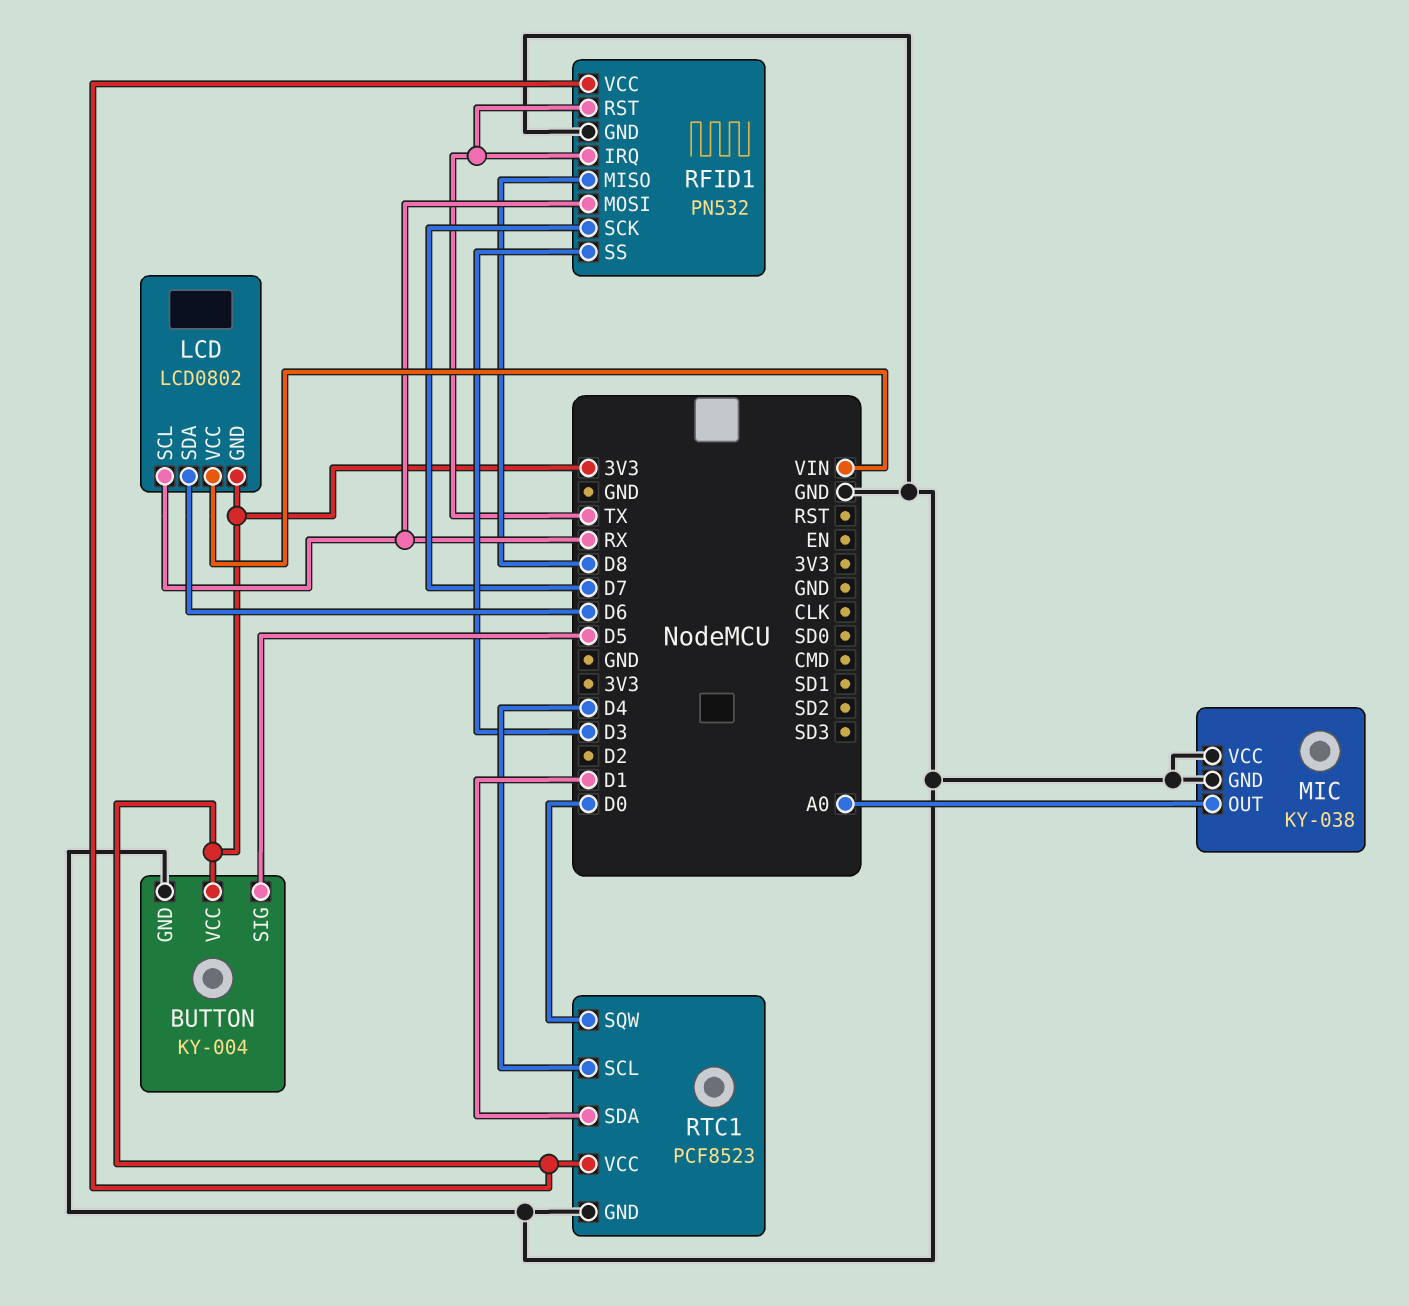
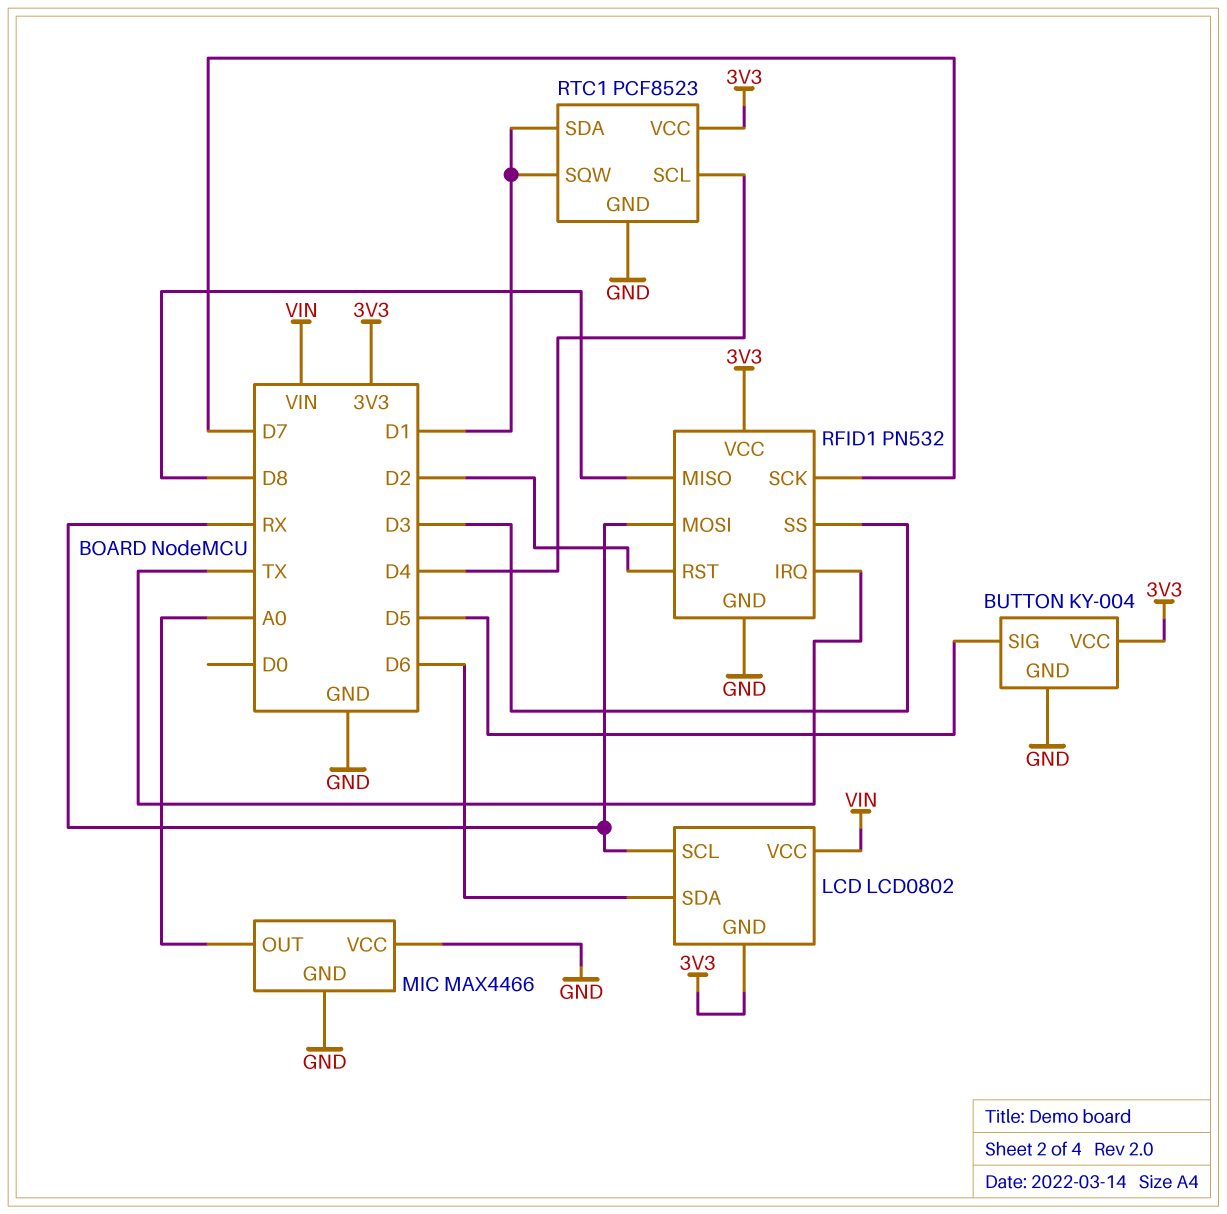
MIC: KY-038 -> MAX4466
RFID1 pin RST: TX -> D2
RTC1 pin SQW: D0 -> D1

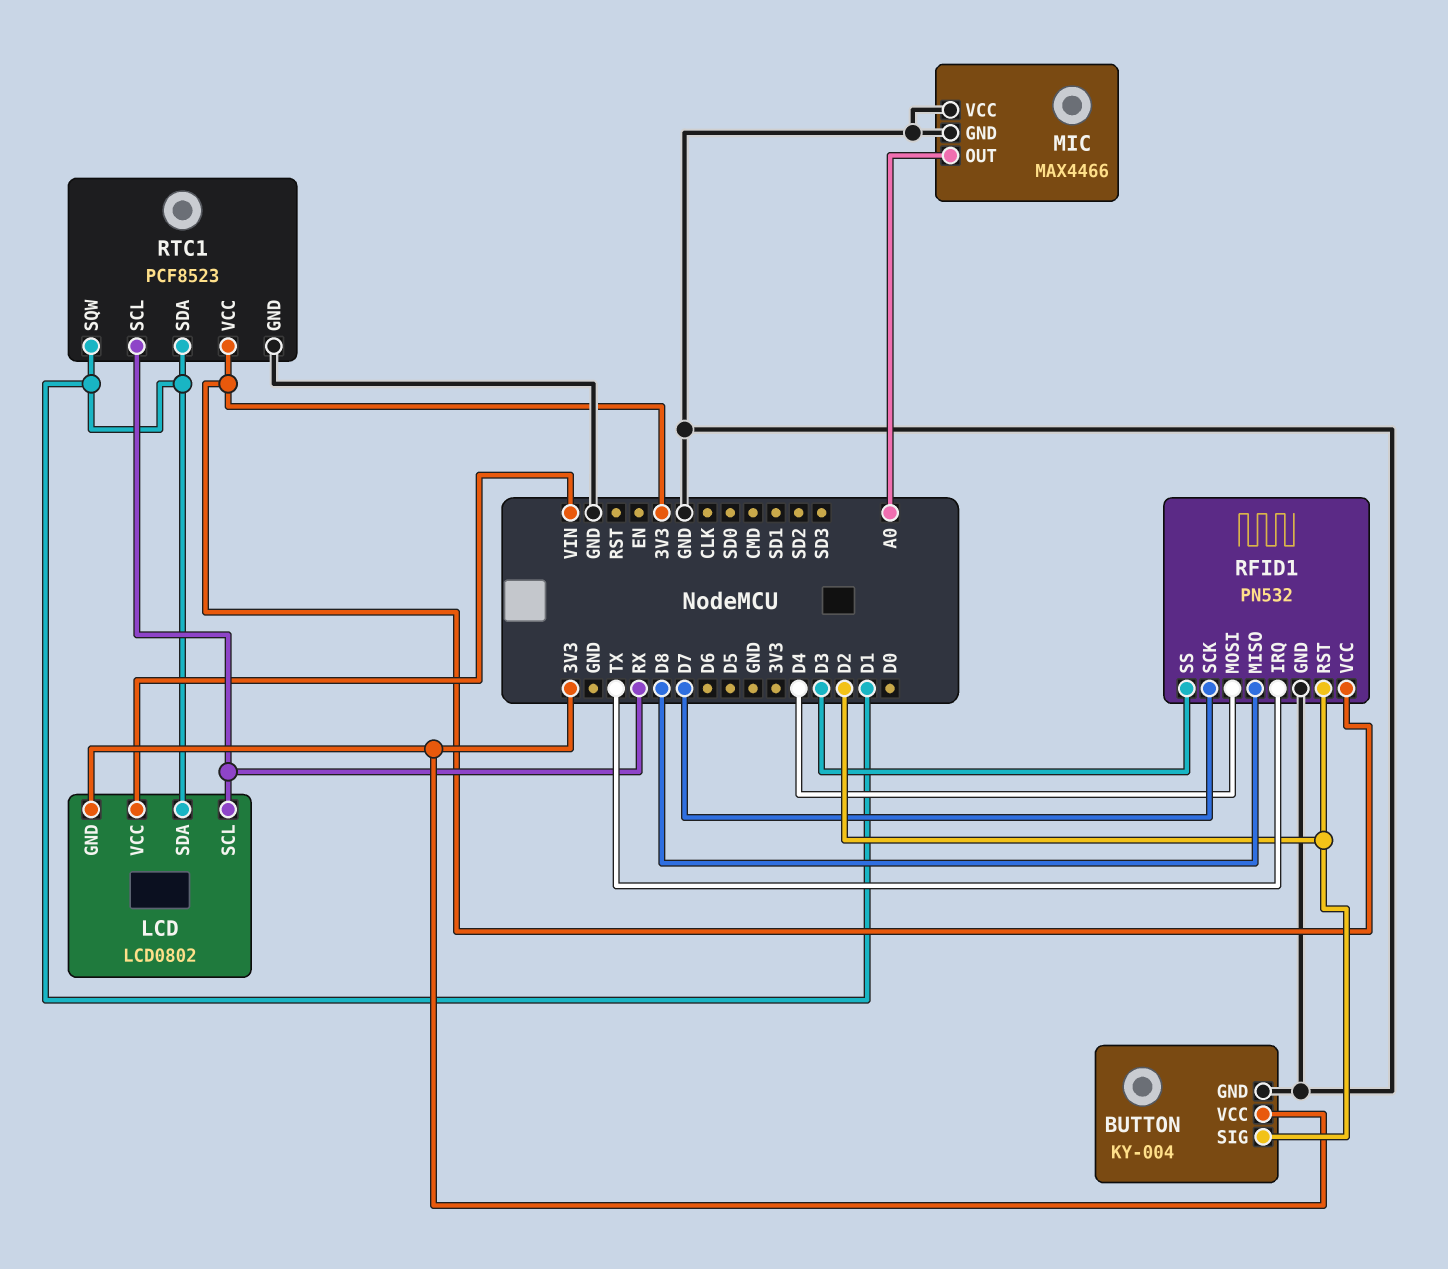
BUTTON pin SIG: D5 -> D2
LCD pin SDA: D6 -> D1
RFID1 pin MOSI: RX -> D4
RTC1 pin SCL: D4 -> RX

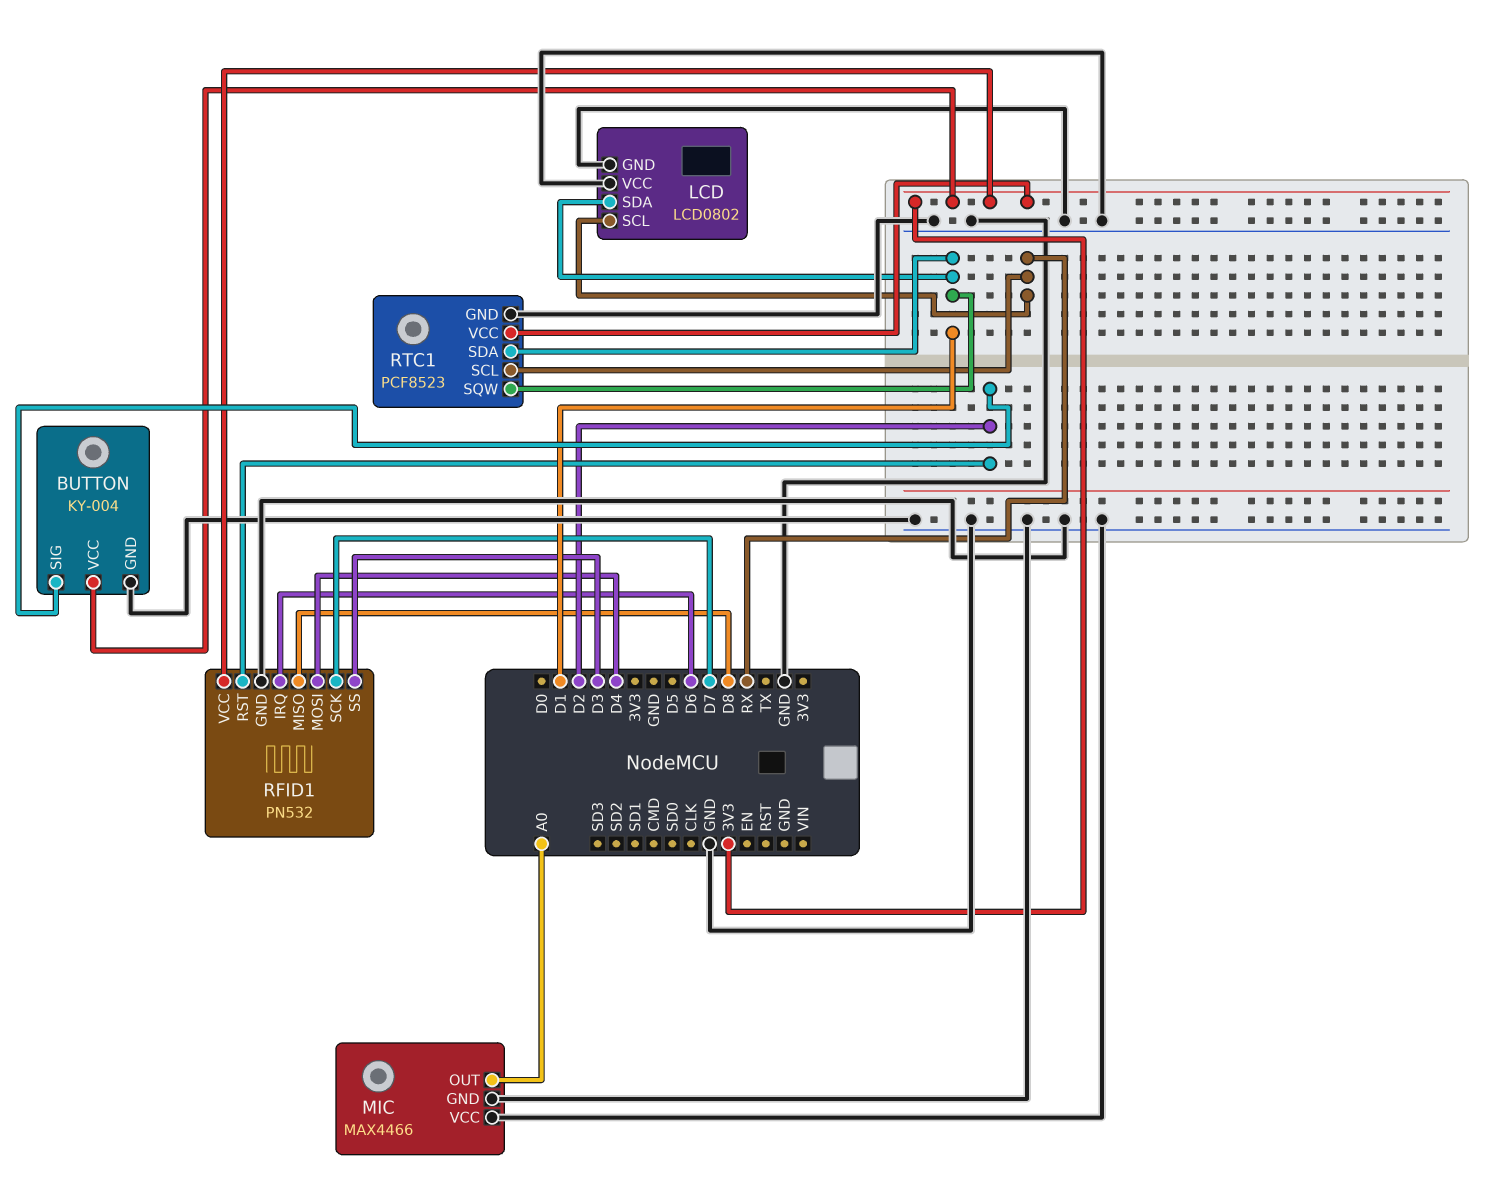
LCD pin GND: 3V3 -> GND
LCD pin VCC: VIN -> GND
RFID1 pin IRQ: TX -> D6

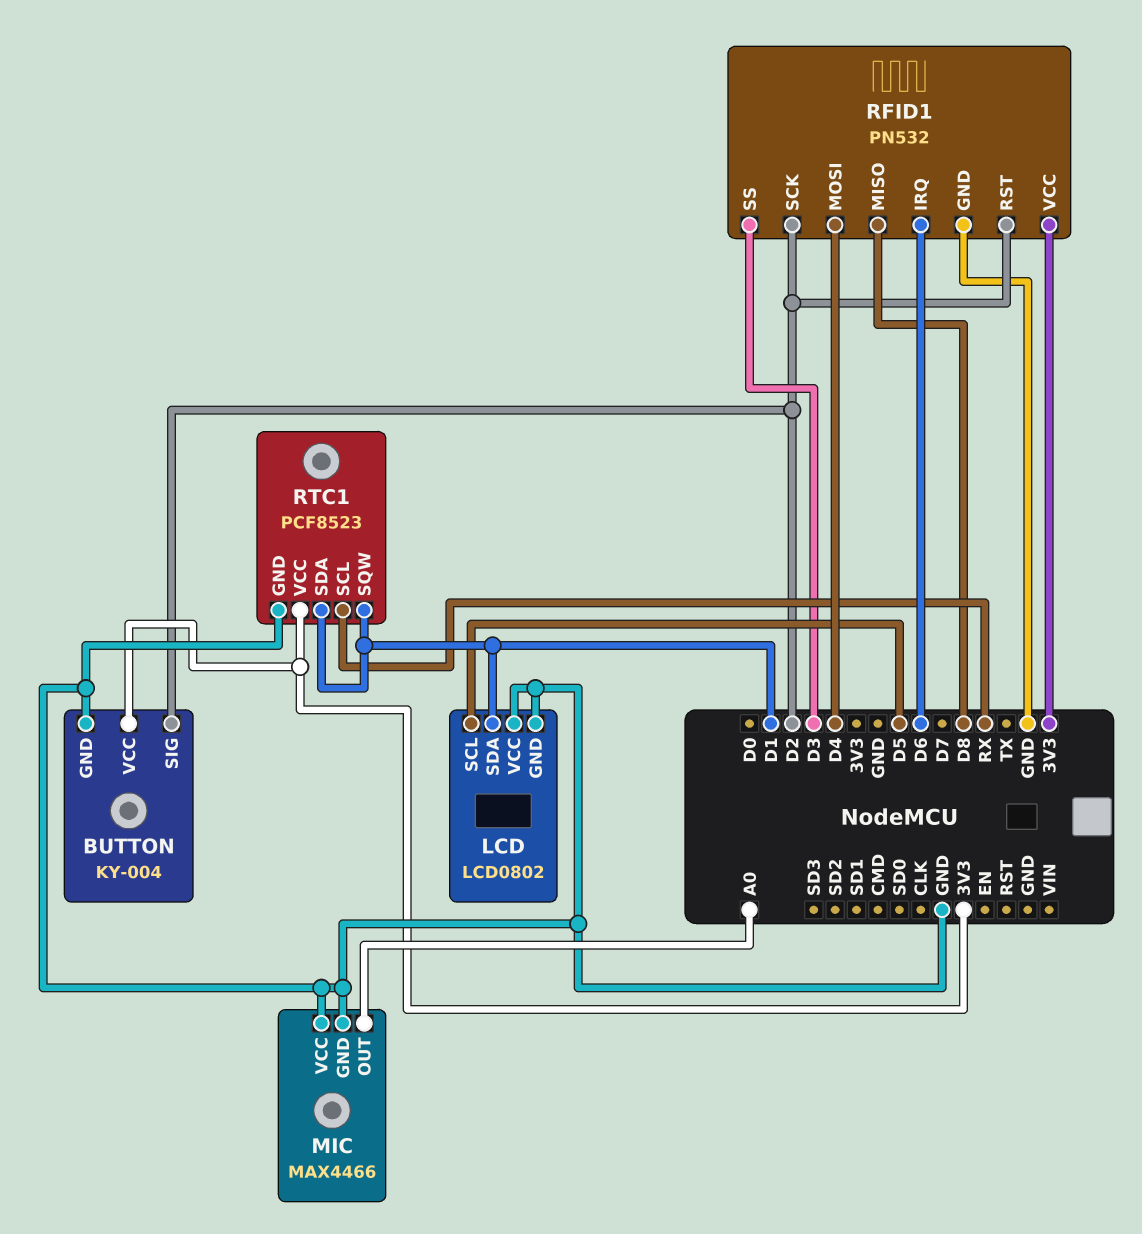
LCD pin SCL: RX -> D5
RFID1 pin SCK: D7 -> D2

